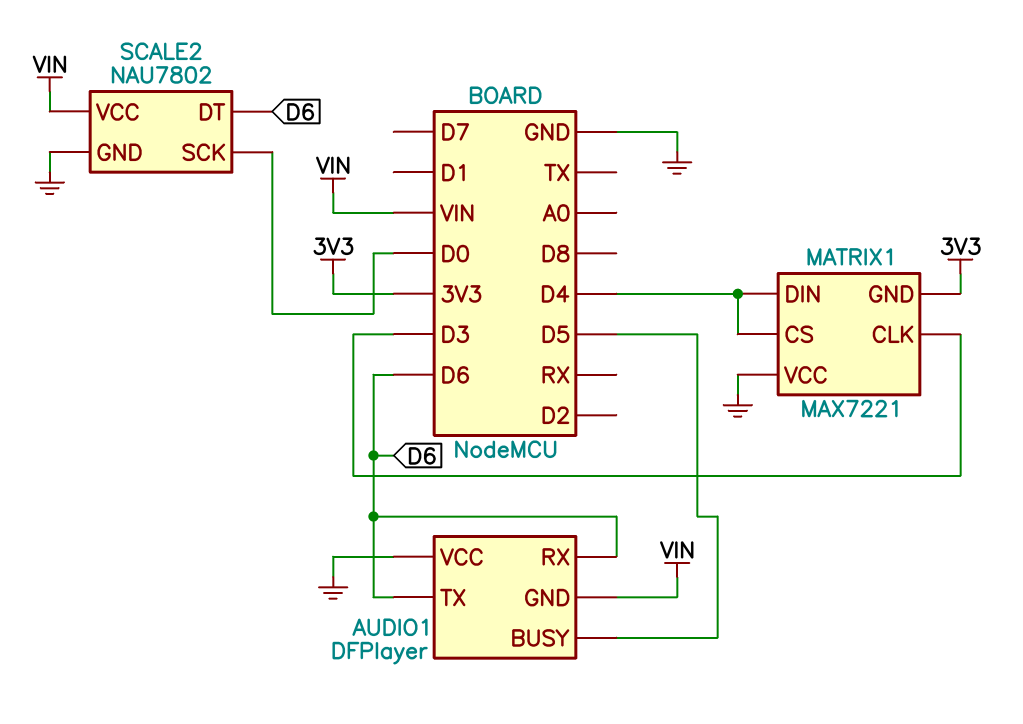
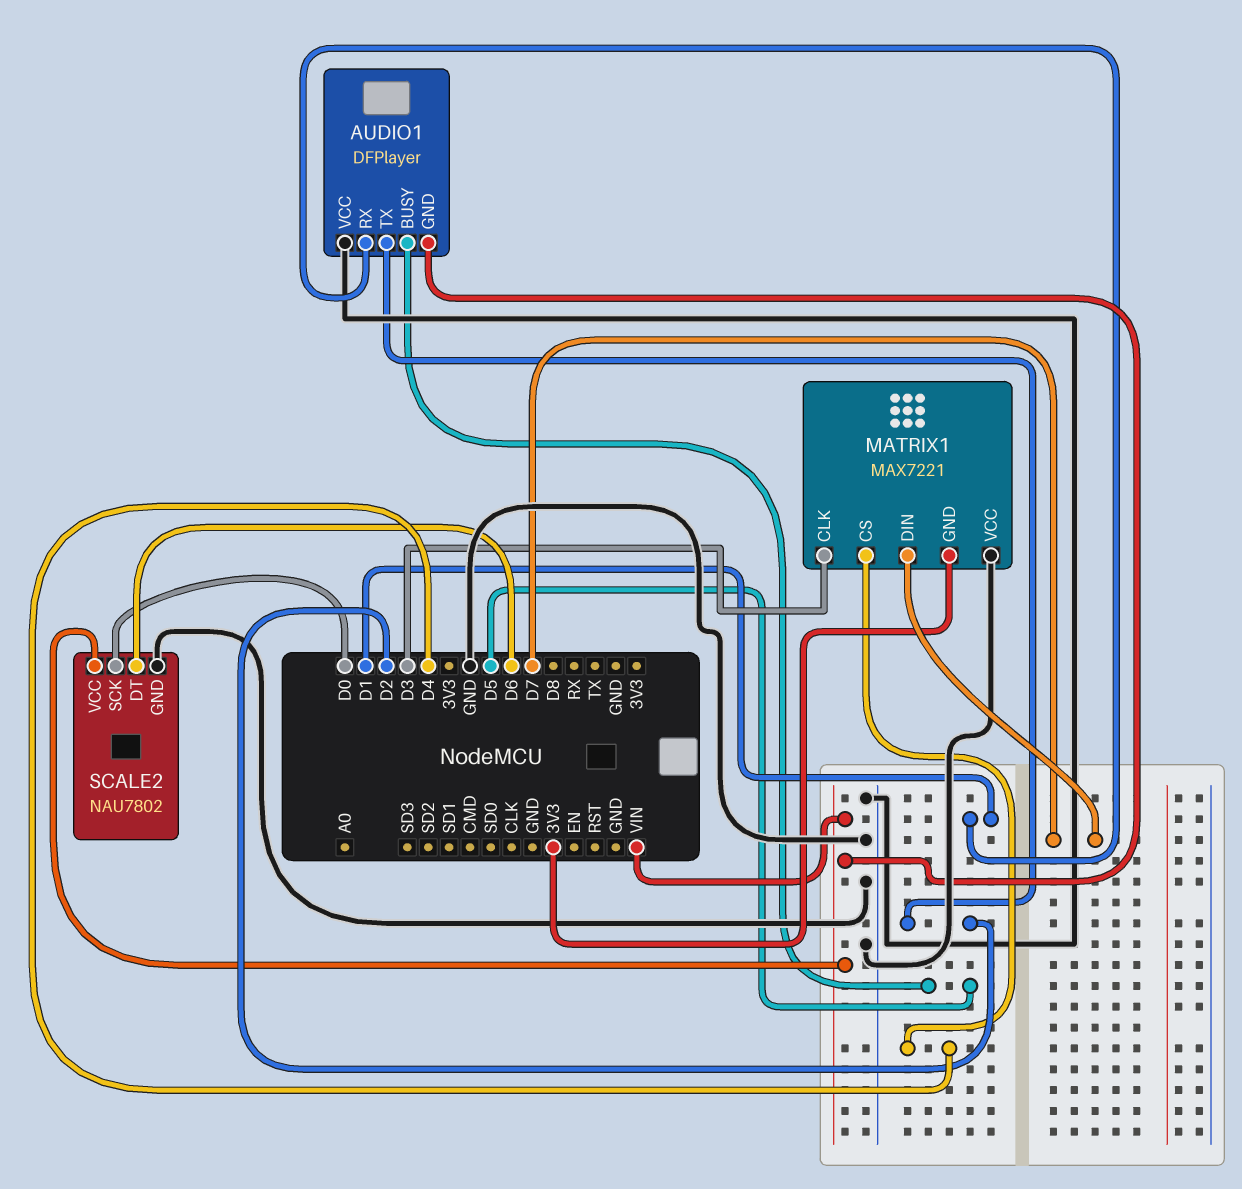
AUDIO1 pin RX: D6 -> D1
AUDIO1 pin TX: D6 -> D2
MATRIX1 pin DIN: D4 -> D7

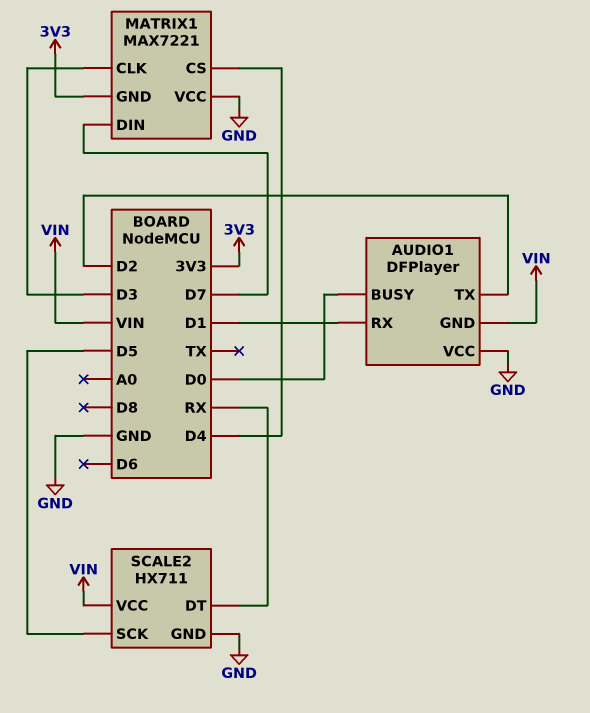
AUDIO1 pin BUSY: D5 -> D0
SCALE2: NAU7802 -> HX711
SCALE2 pin DT: D6 -> RX
SCALE2 pin SCK: D0 -> D5

